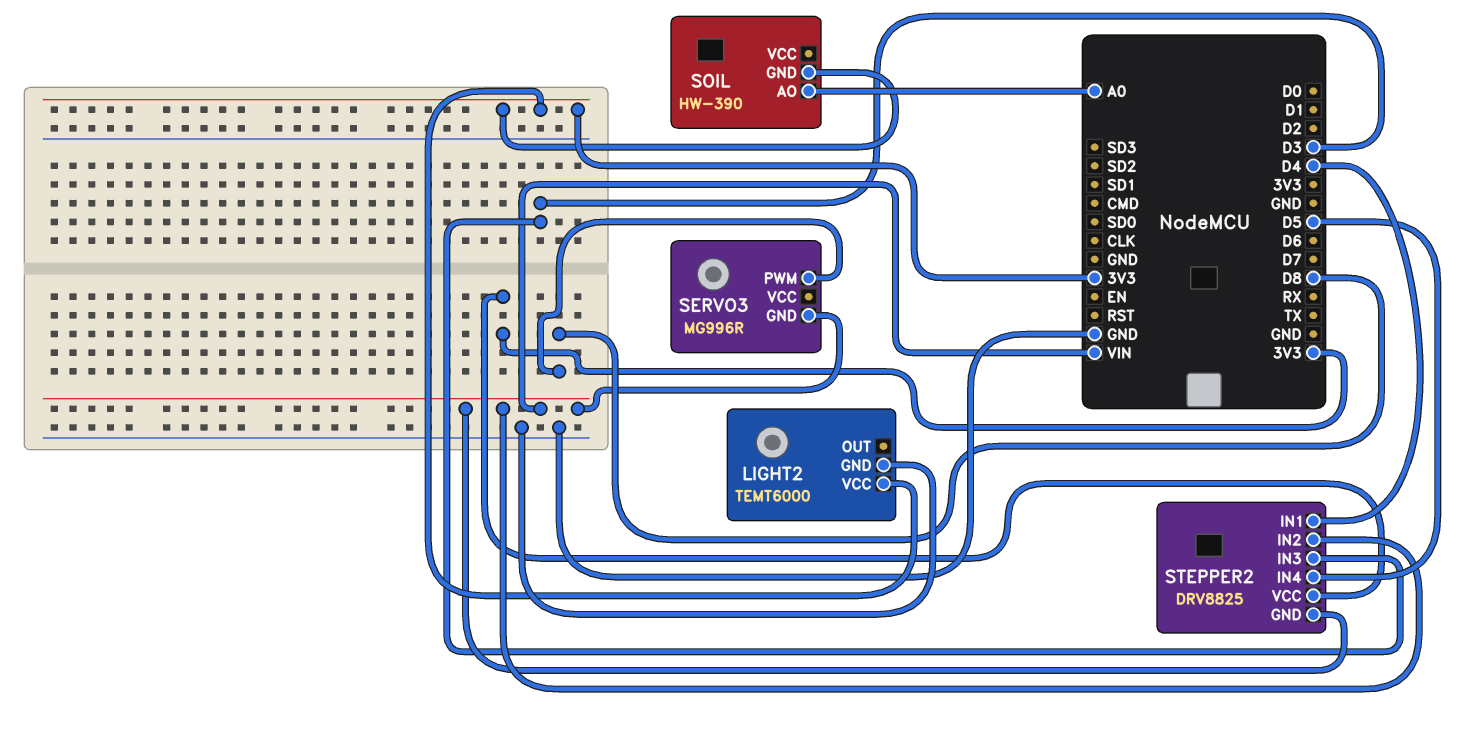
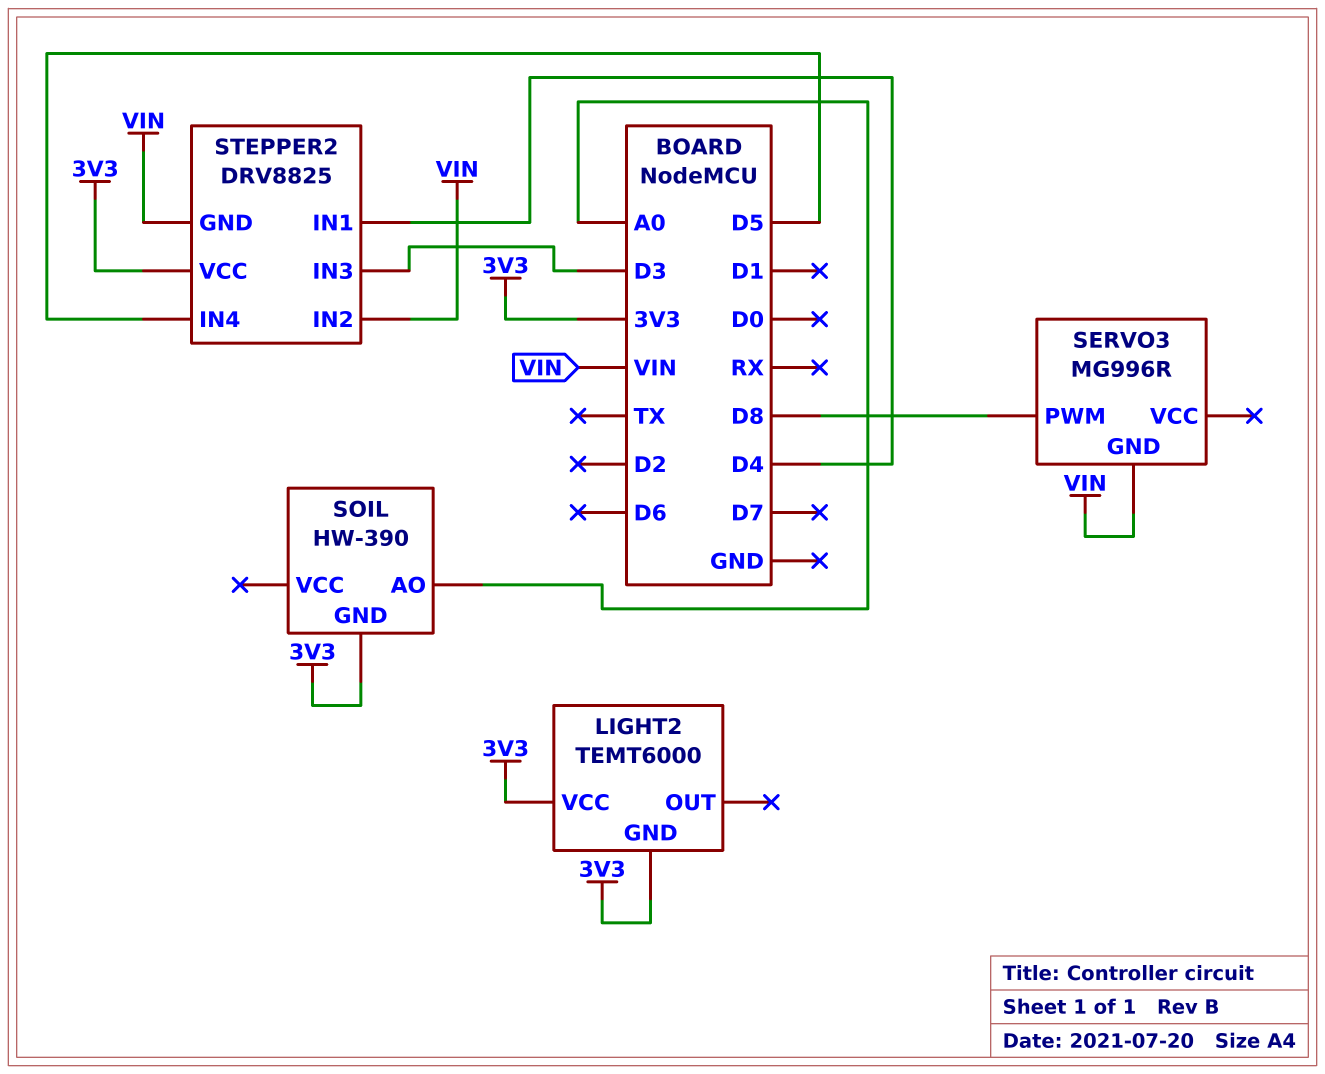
LIGHT2 pin GND: GND -> 3V3

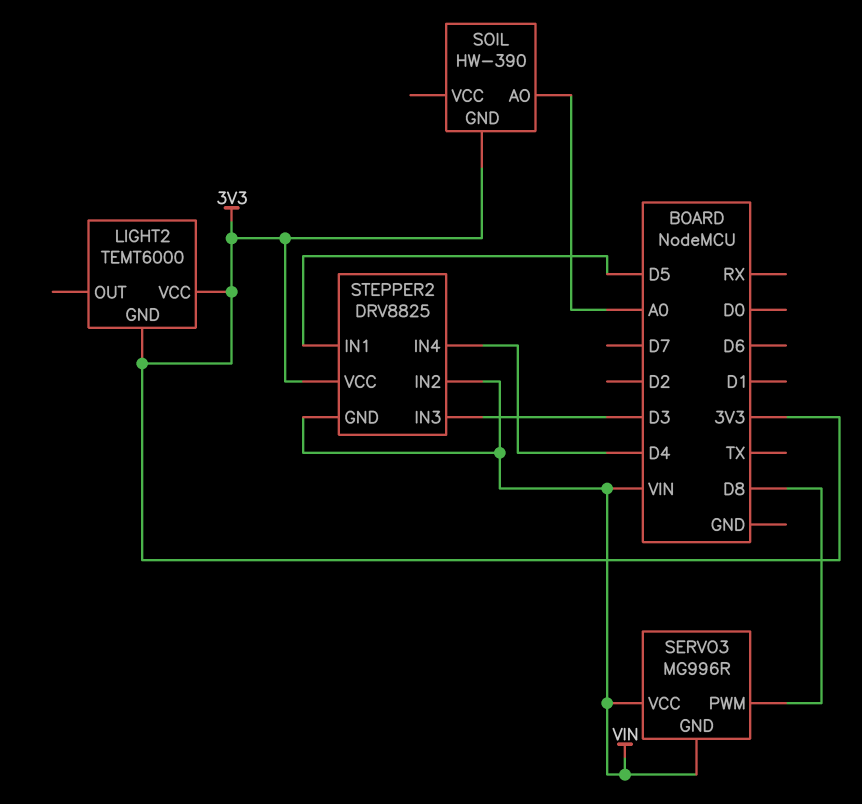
SERVO3 pin VCC: none -> VIN
STEPPER2 pin IN1: D4 -> D5
STEPPER2 pin IN4: D5 -> D4

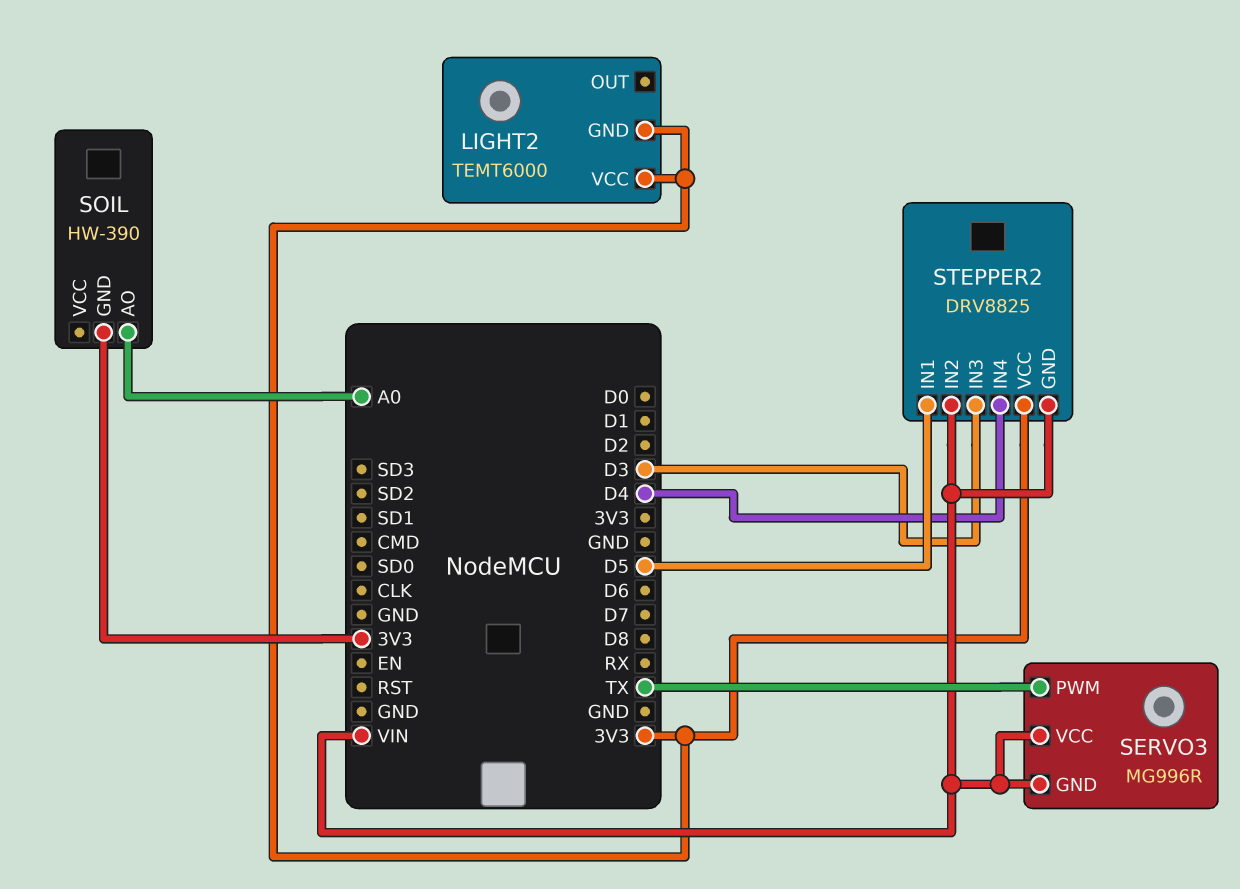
SERVO3 pin PWM: D8 -> TX

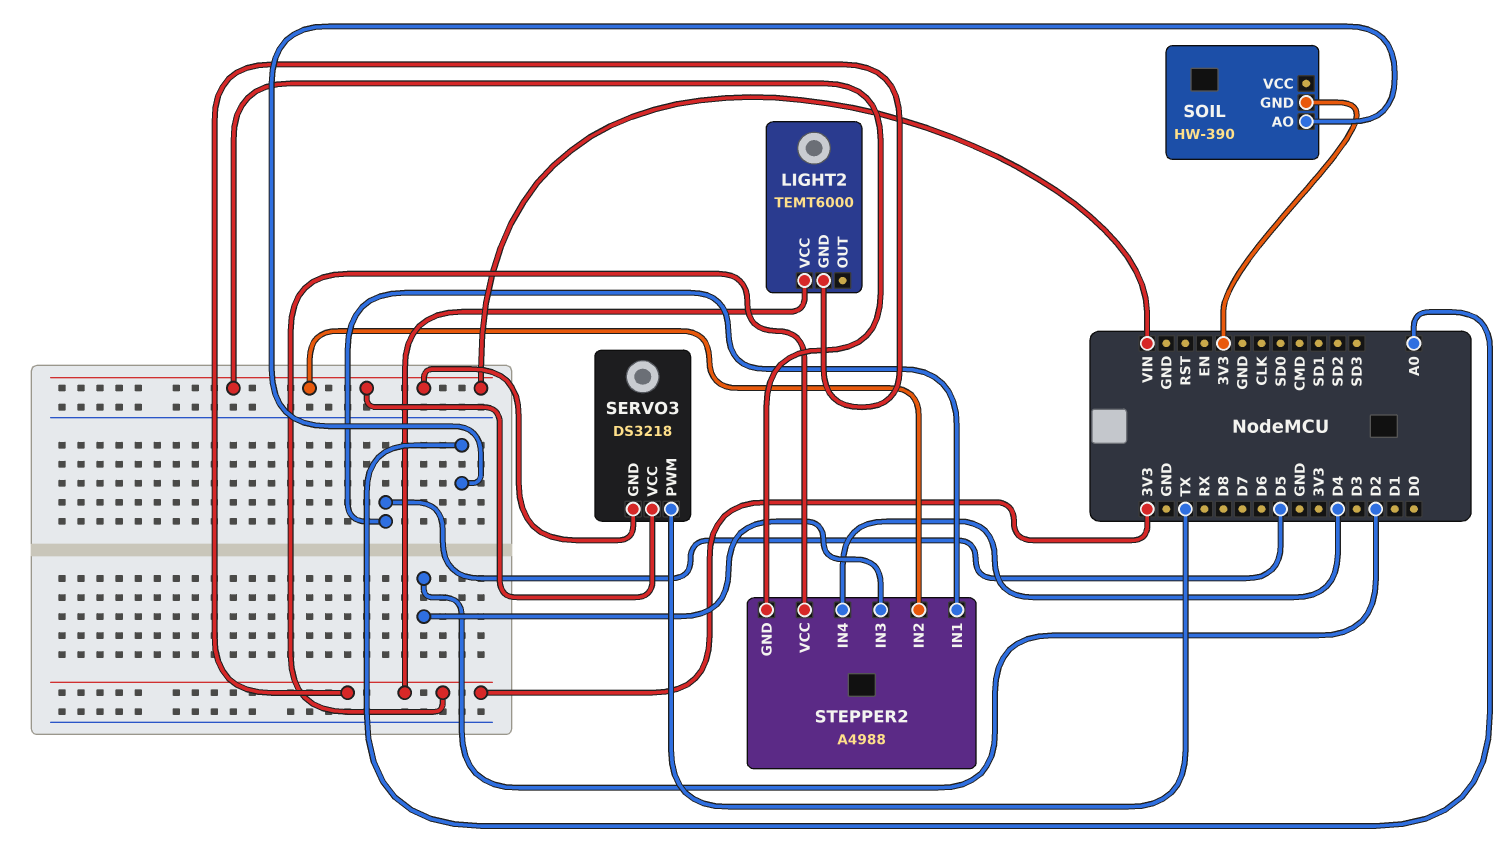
SERVO3: MG996R -> DS3218
STEPPER2: DRV8825 -> A4988
STEPPER2 pin IN3: D3 -> D2

